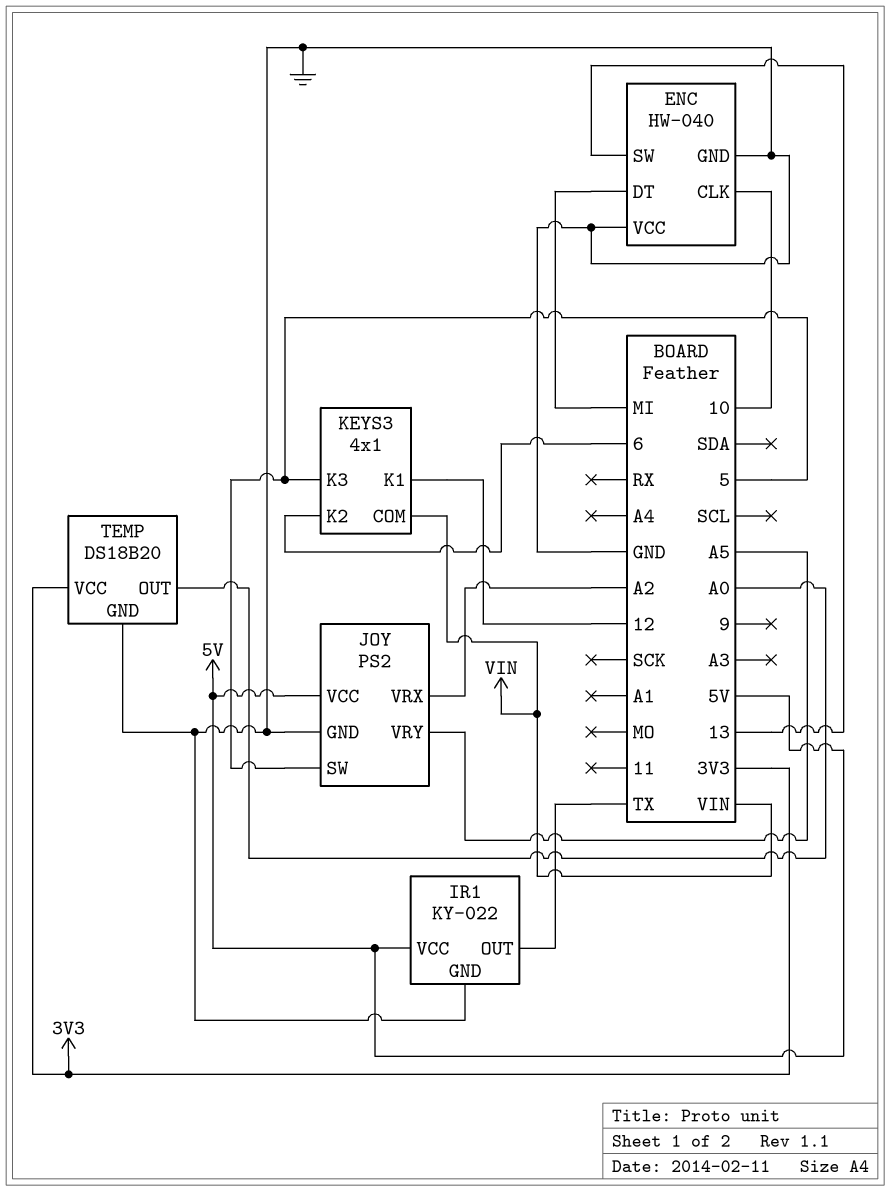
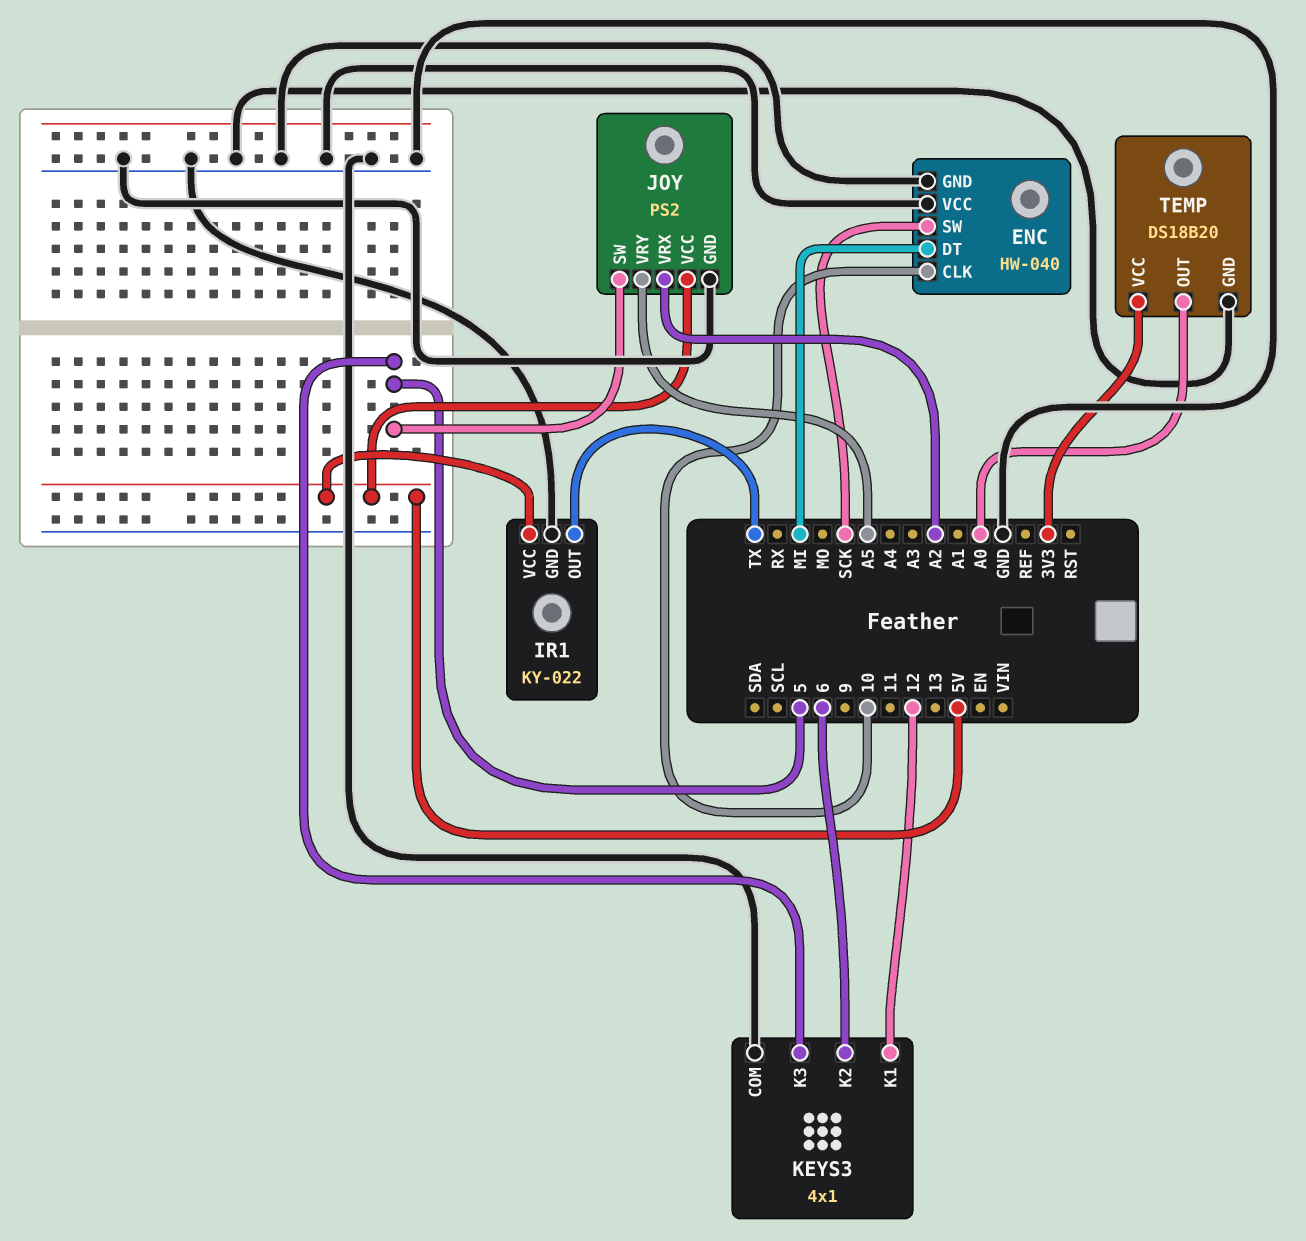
ENC pin SW: 13 -> SCK
KEYS3 pin COM: VIN -> GND

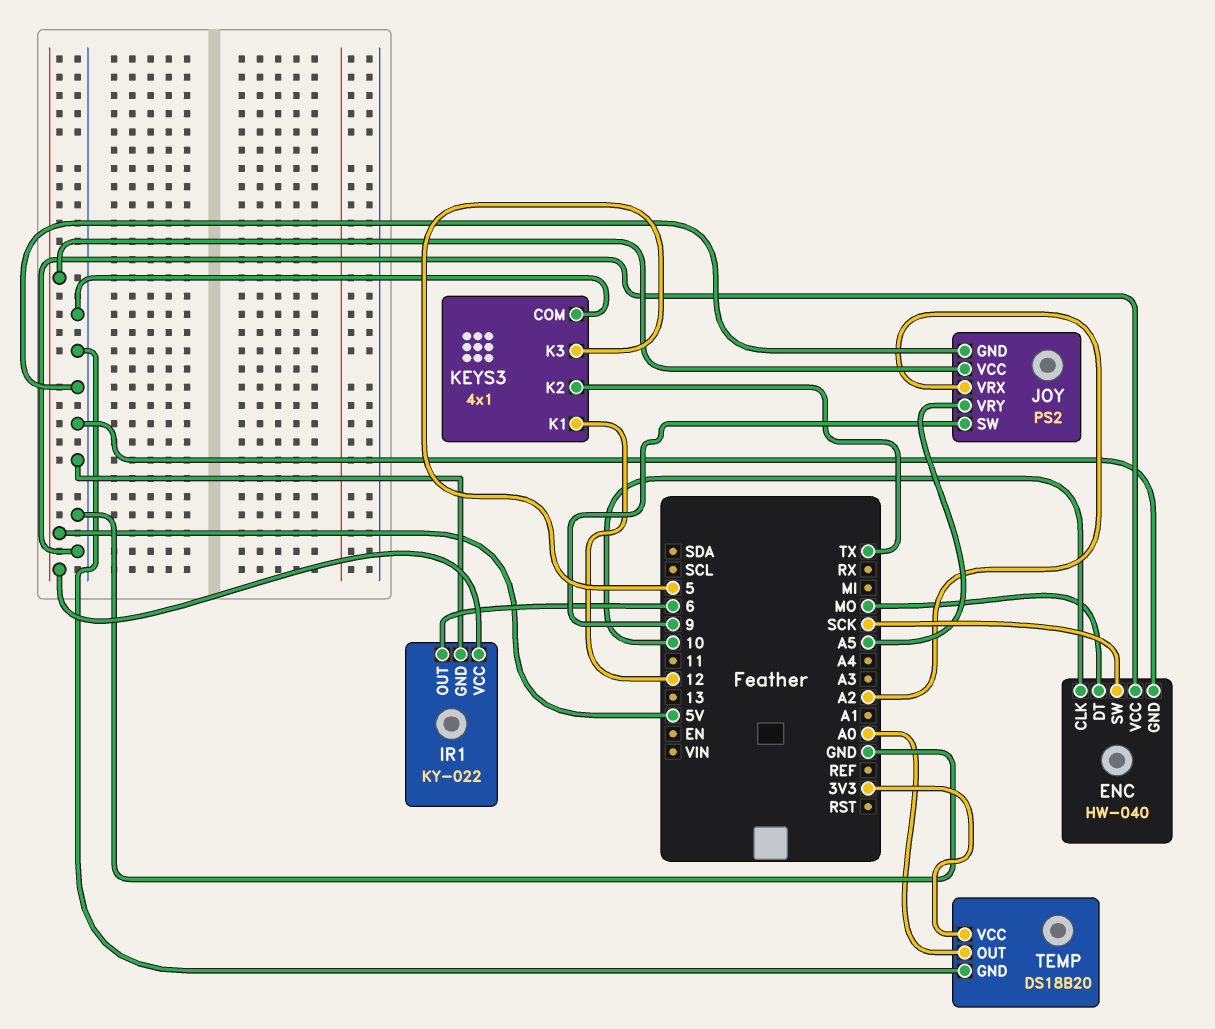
ENC pin DT: MI -> MO
IR1 pin OUT: TX -> 6
JOY pin SW: 5 -> 9
KEYS3 pin K2: 6 -> TX

